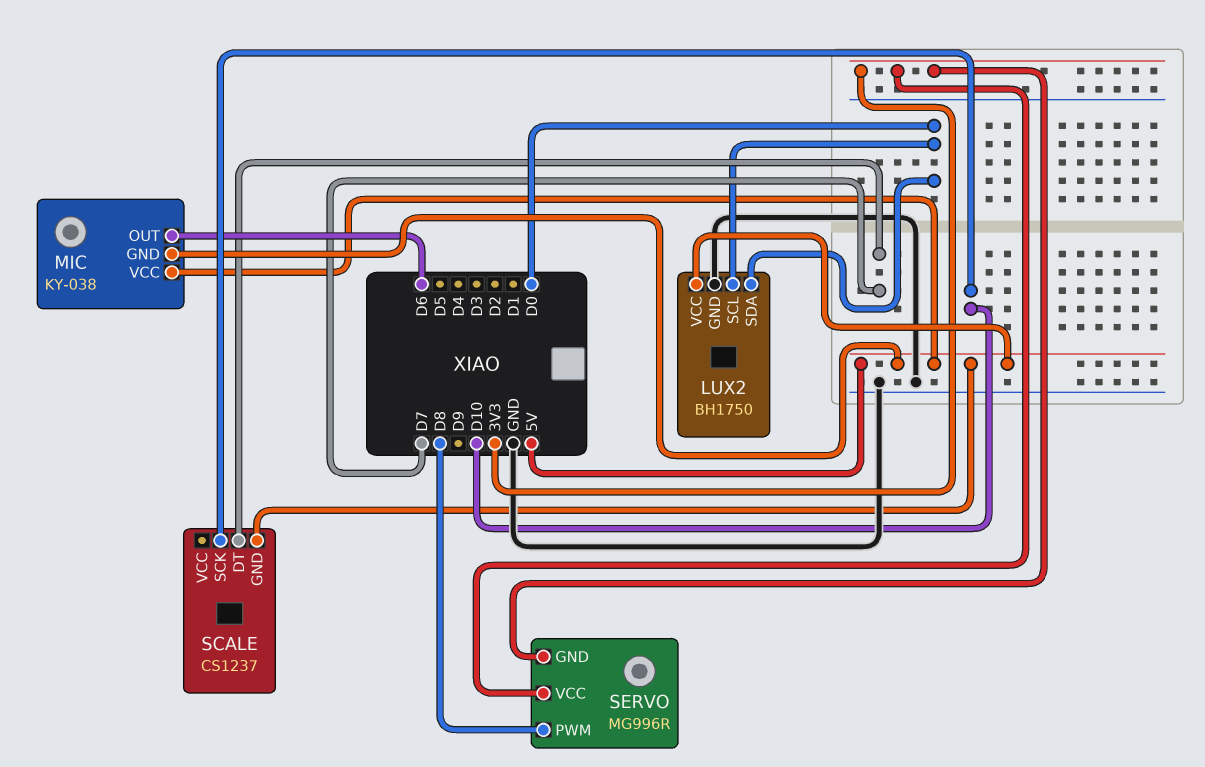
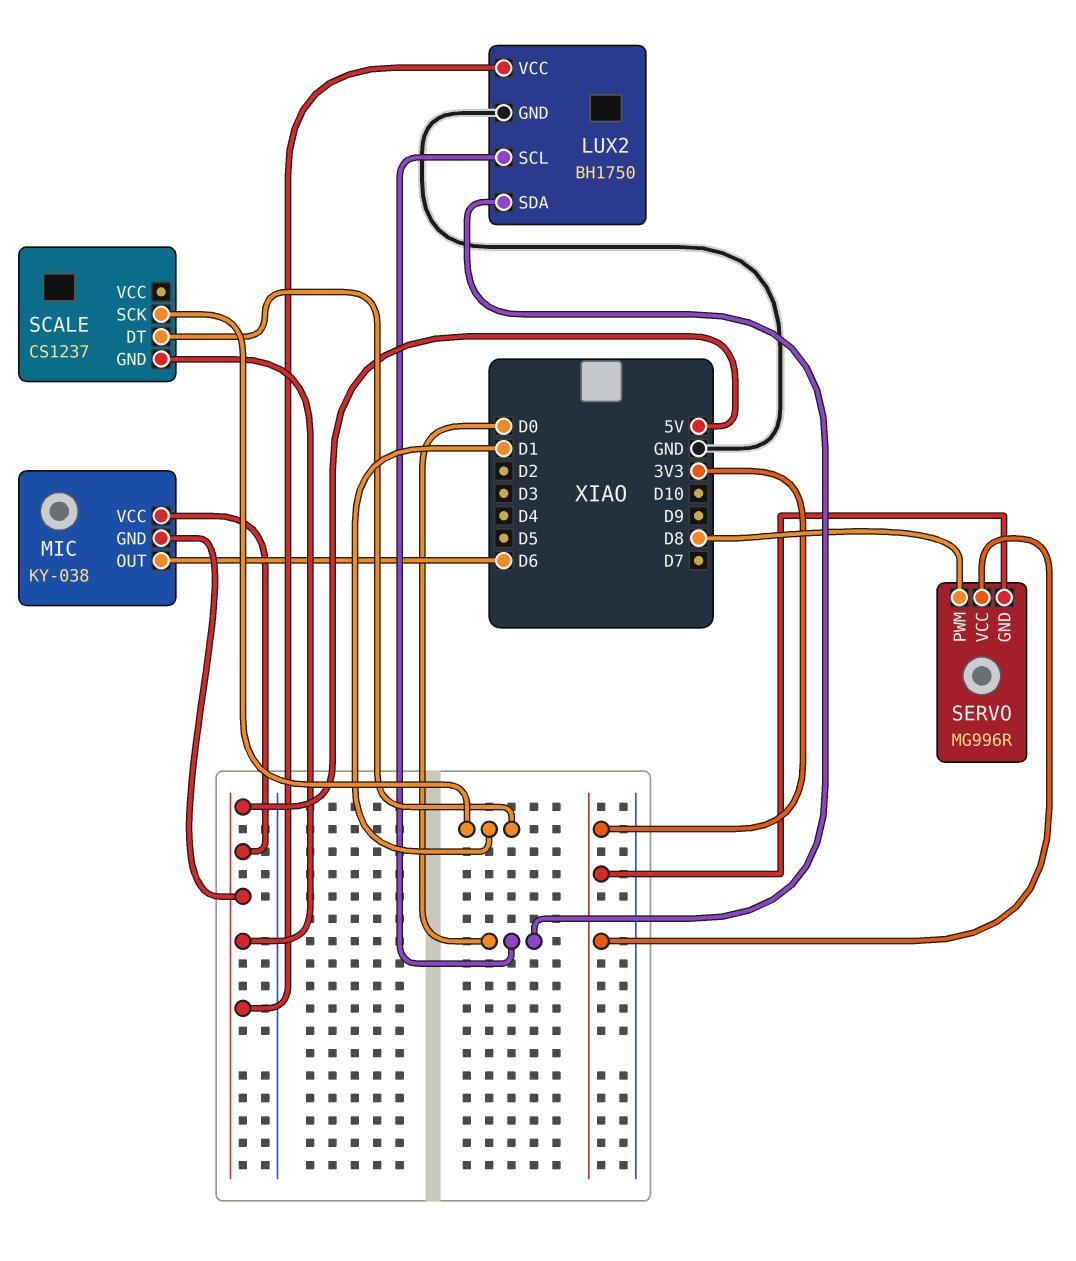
SCALE pin DT: D7 -> D1
SCALE pin SCK: D10 -> D1

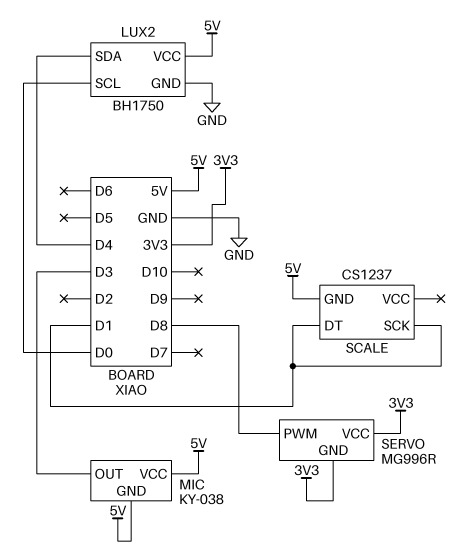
LUX2 pin SDA: D0 -> D4
MIC pin OUT: D6 -> D3

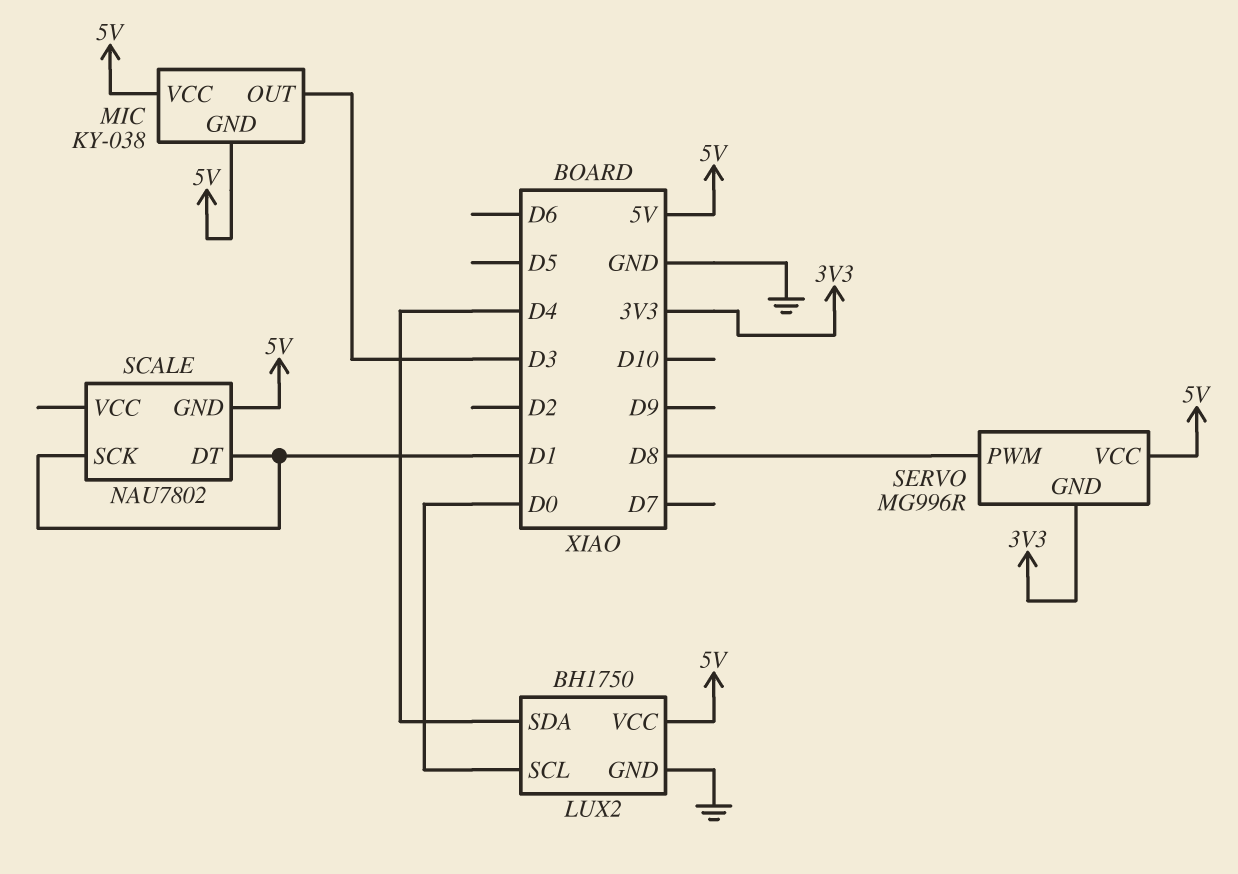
SCALE: CS1237 -> NAU7802
SERVO pin VCC: 3V3 -> 5V

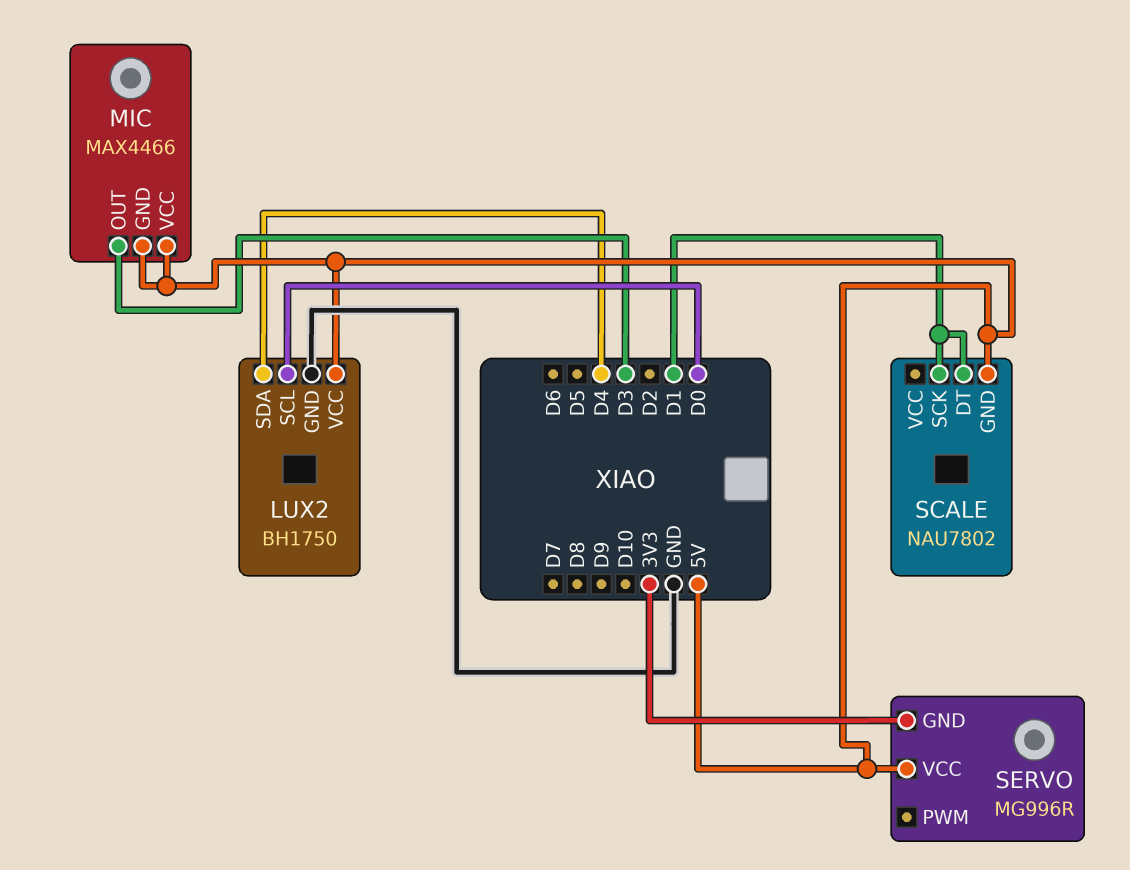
MIC: KY-038 -> MAX4466
SERVO pin PWM: D8 -> none

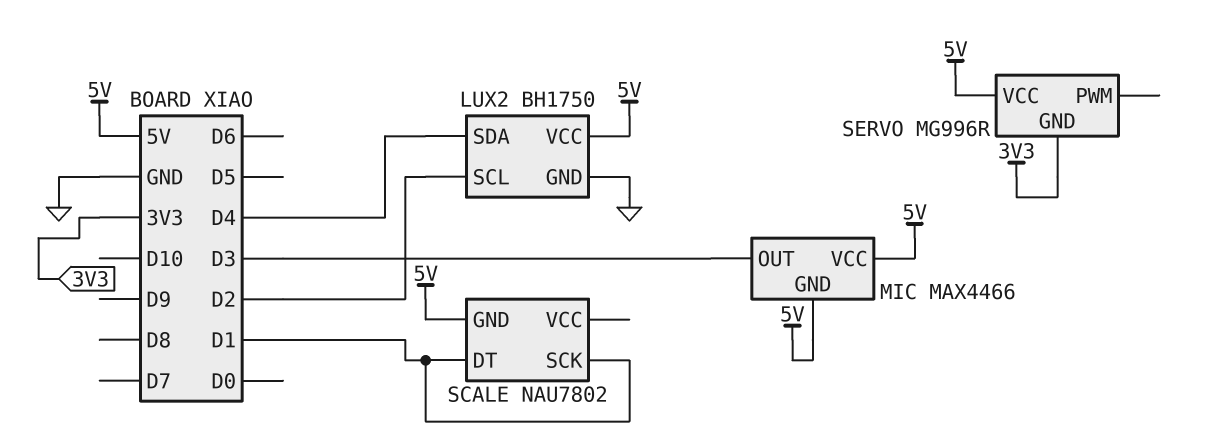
LUX2 pin SCL: D0 -> D2

